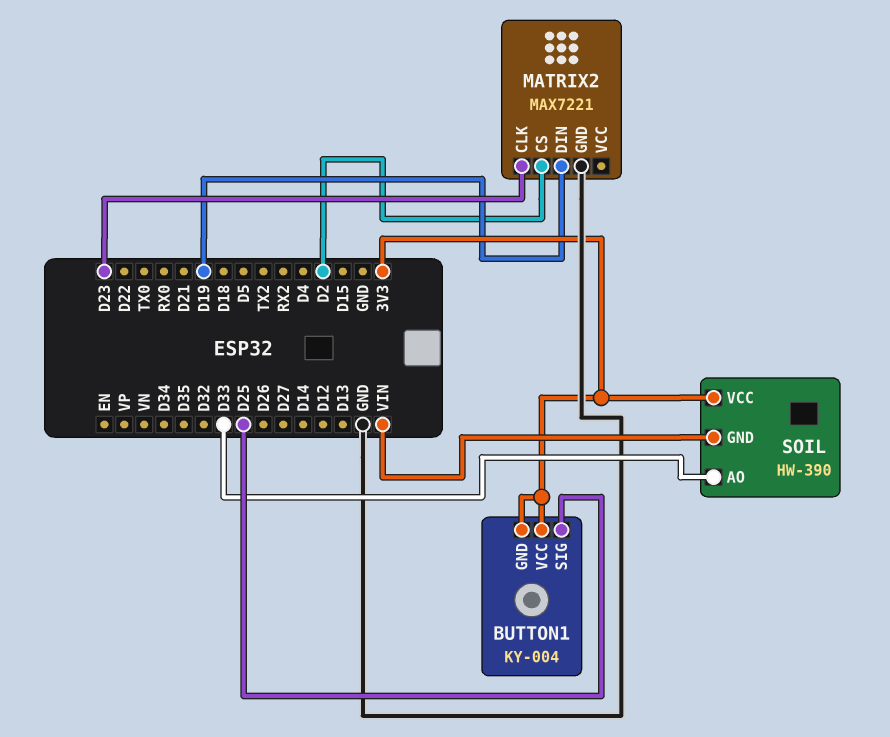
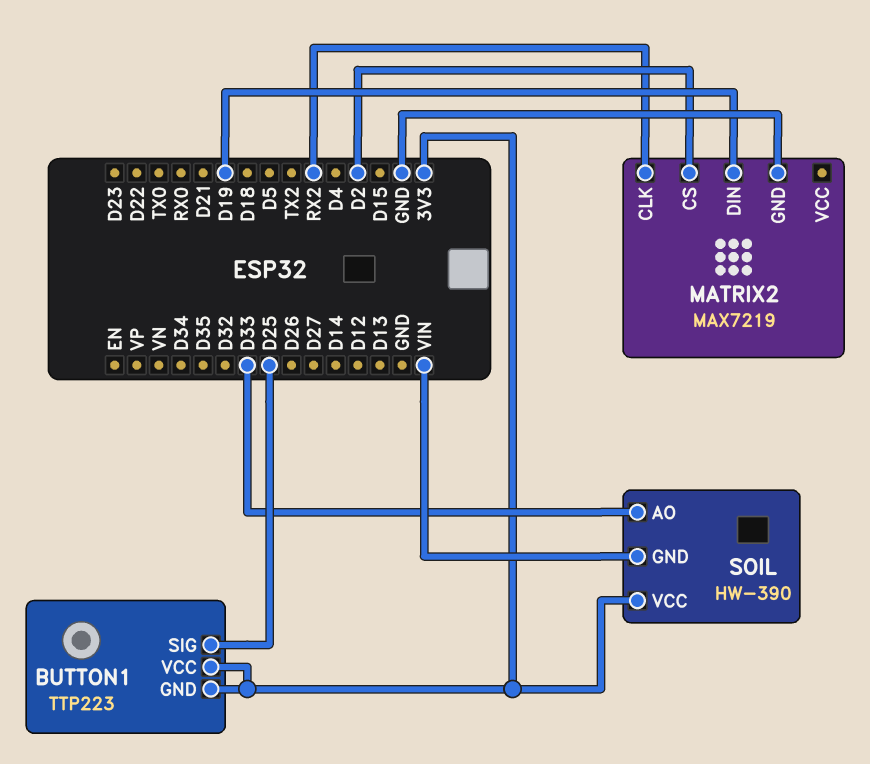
BUTTON1: KY-004 -> TTP223
MATRIX2: MAX7221 -> MAX7219
MATRIX2 pin CLK: D23 -> RX2

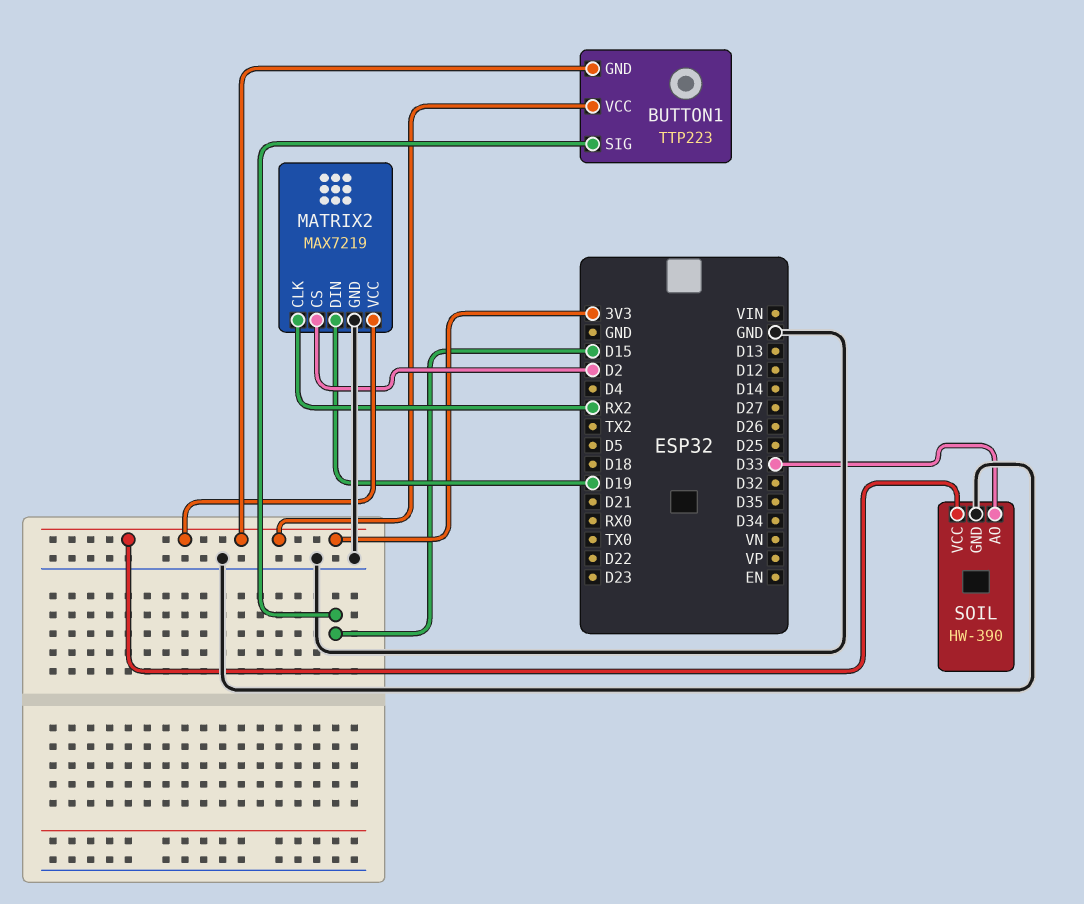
BUTTON1 pin SIG: D25 -> D15
MATRIX2 pin VCC: none -> 3V3
SOIL pin GND: VIN -> GND

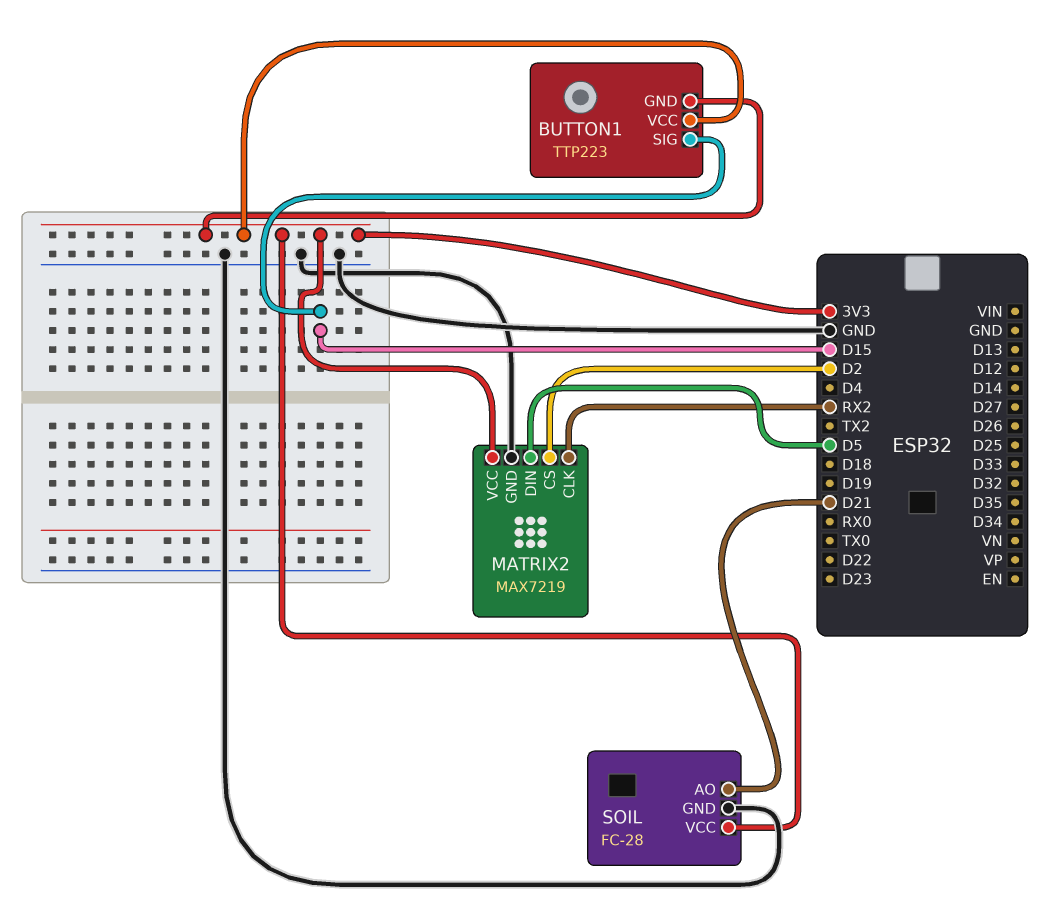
MATRIX2 pin DIN: D19 -> D5
SOIL: HW-390 -> FC-28
SOIL pin AO: D33 -> D21

